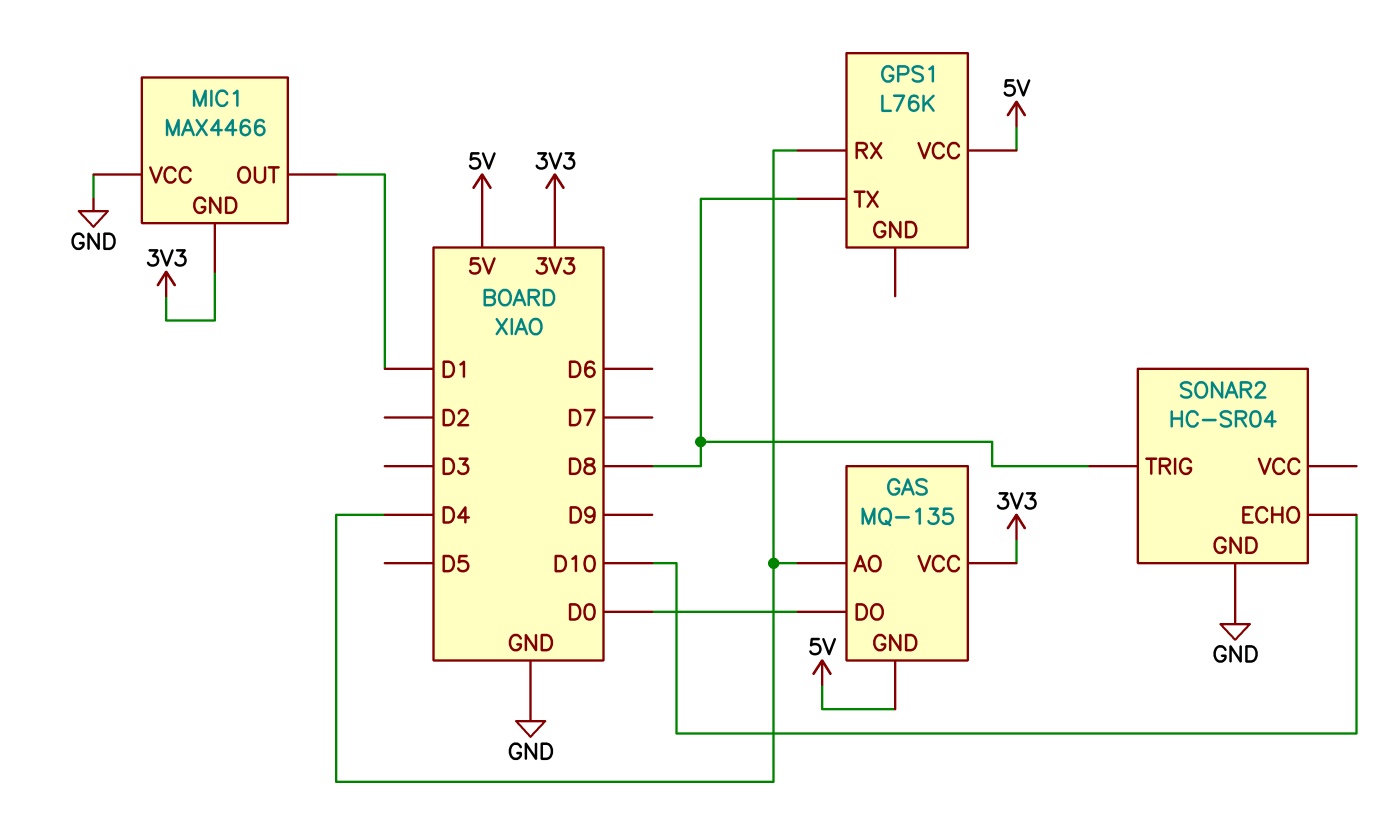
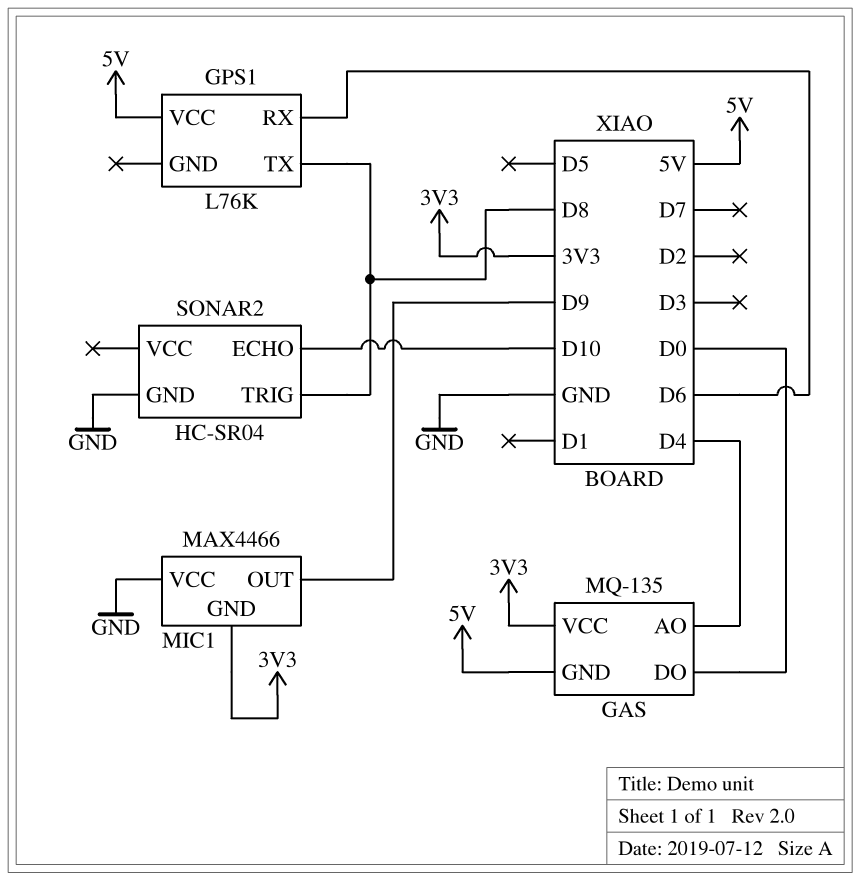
GPS1 pin RX: D4 -> D6
MIC1 pin OUT: D1 -> D9

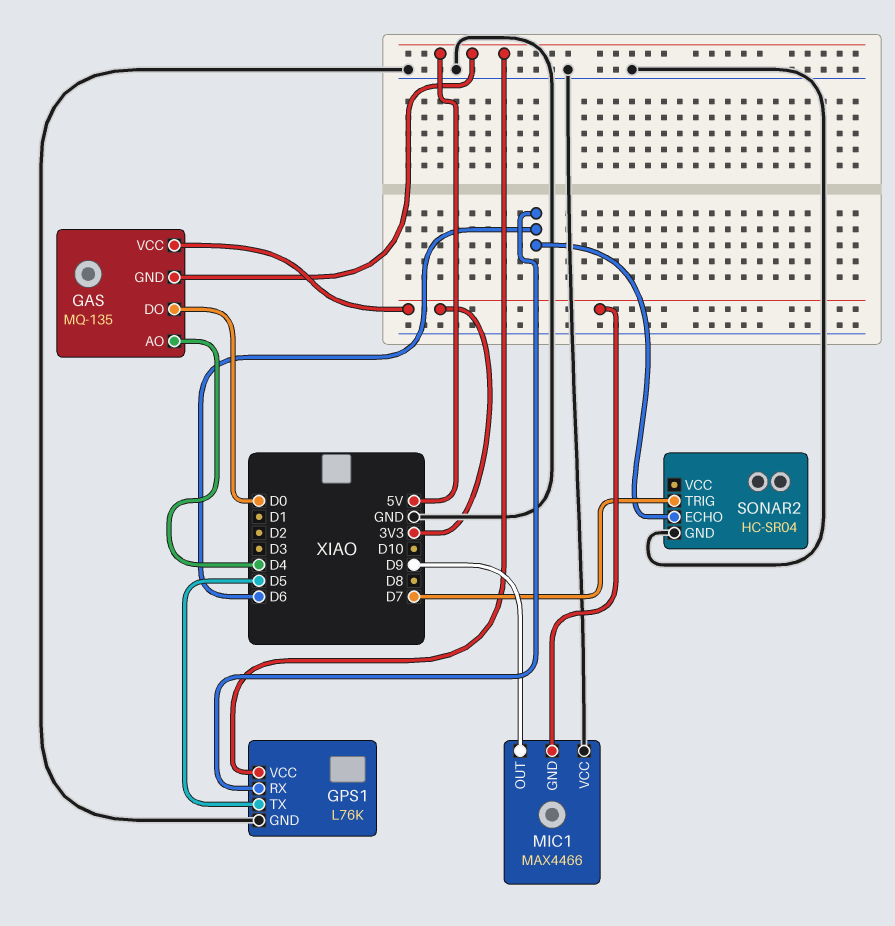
GPS1 pin GND: none -> GND
GPS1 pin TX: D8 -> D5
SONAR2 pin ECHO: D10 -> D6
SONAR2 pin TRIG: D8 -> D7

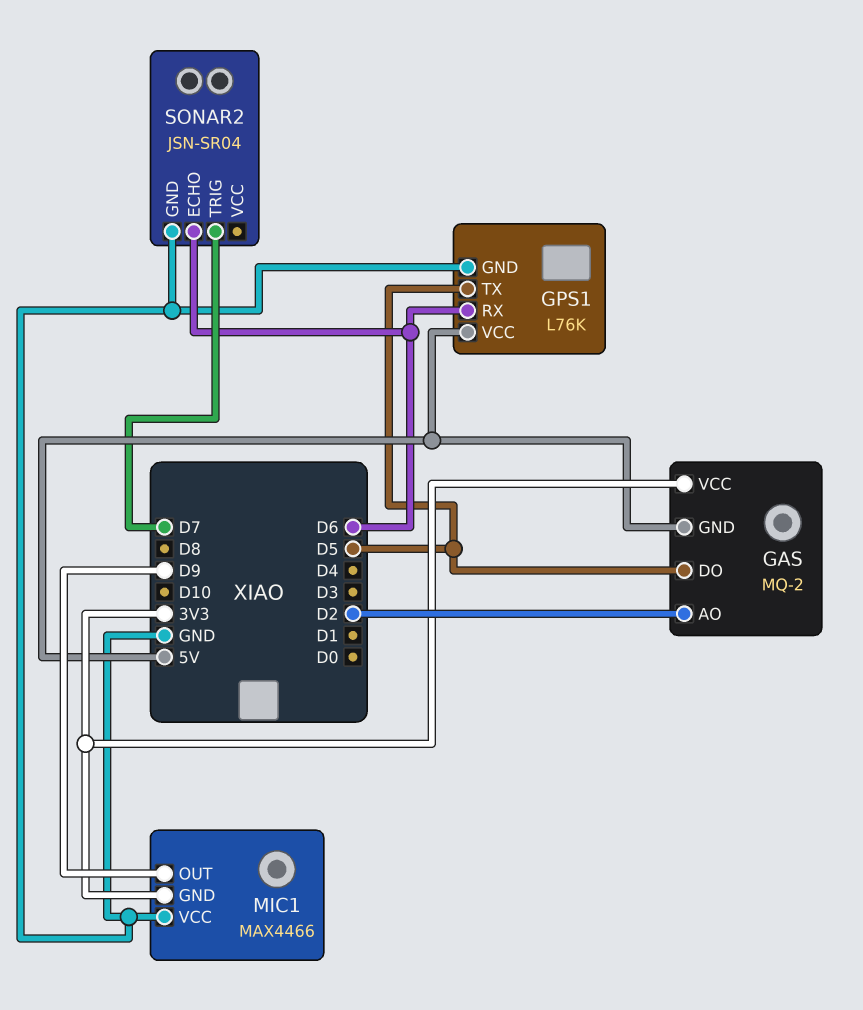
GAS: MQ-135 -> MQ-2
GAS pin AO: D4 -> D2
GAS pin DO: D0 -> D5
SONAR2: HC-SR04 -> JSN-SR04

